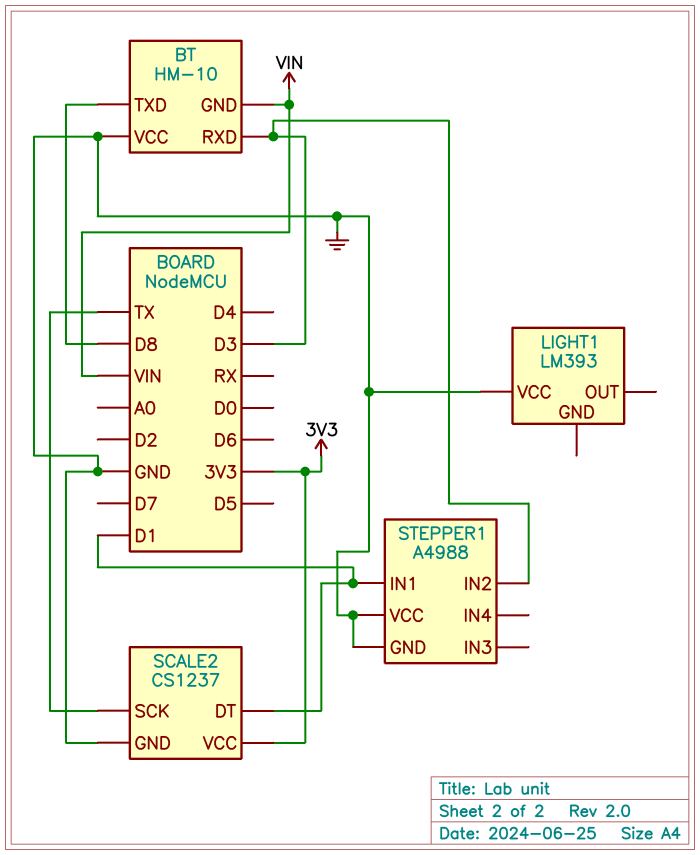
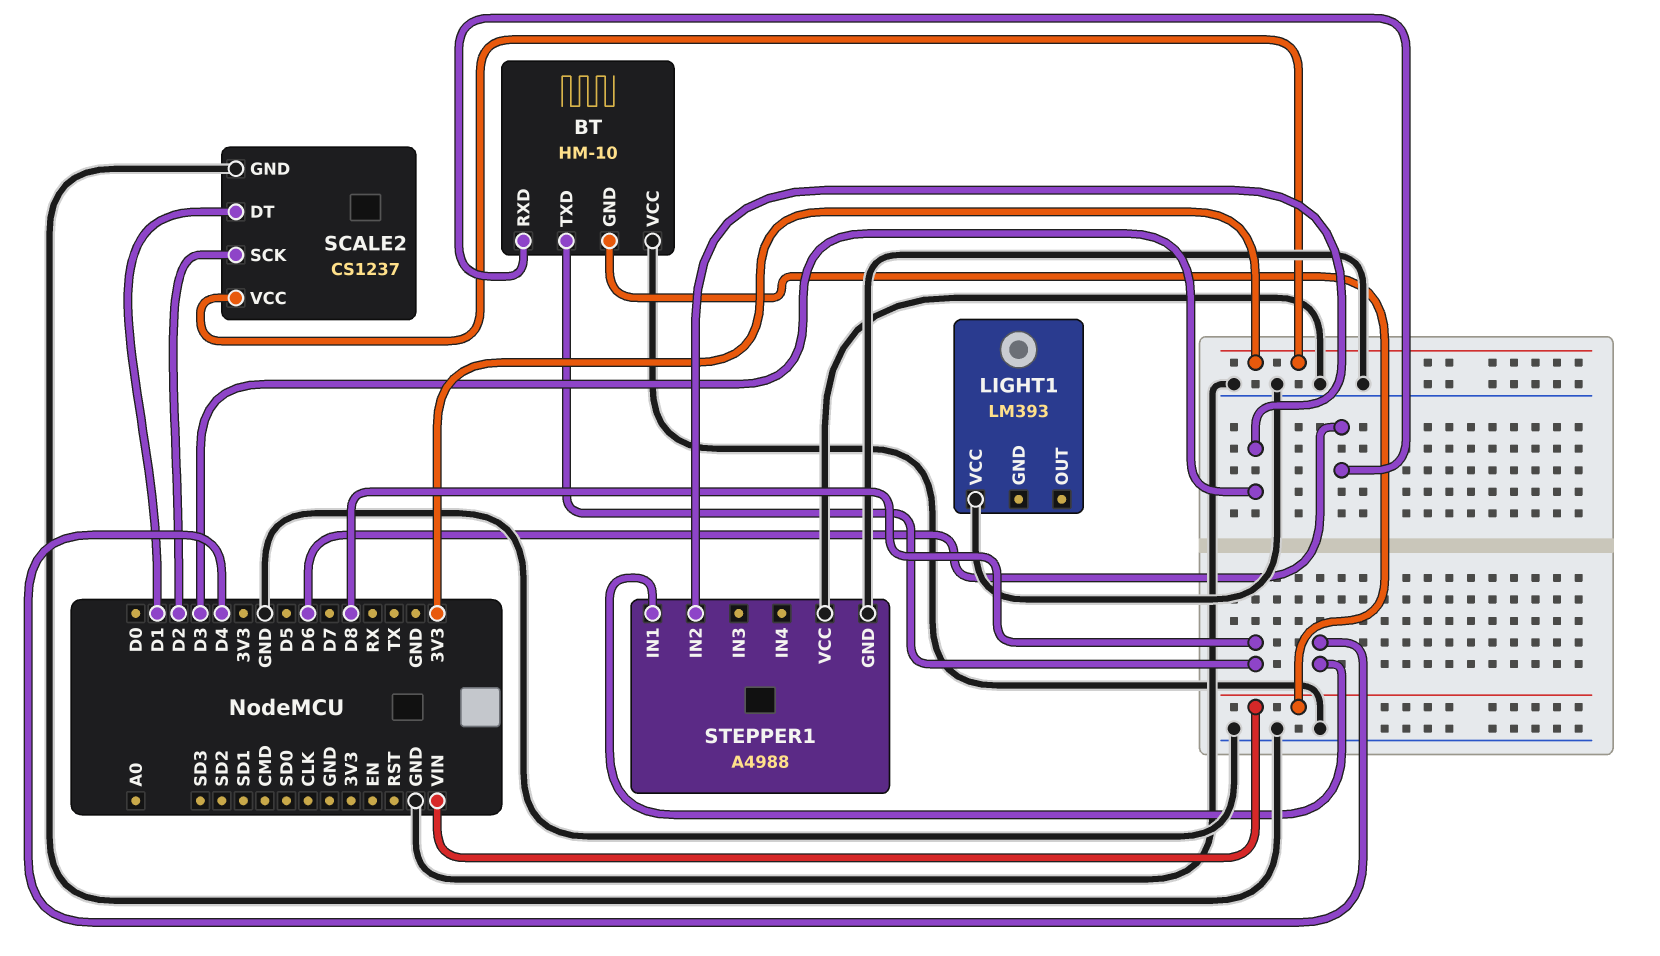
BT pin RXD: D3 -> D6
SCALE2 pin SCK: TX -> D2
STEPPER1 pin IN1: D1 -> D4

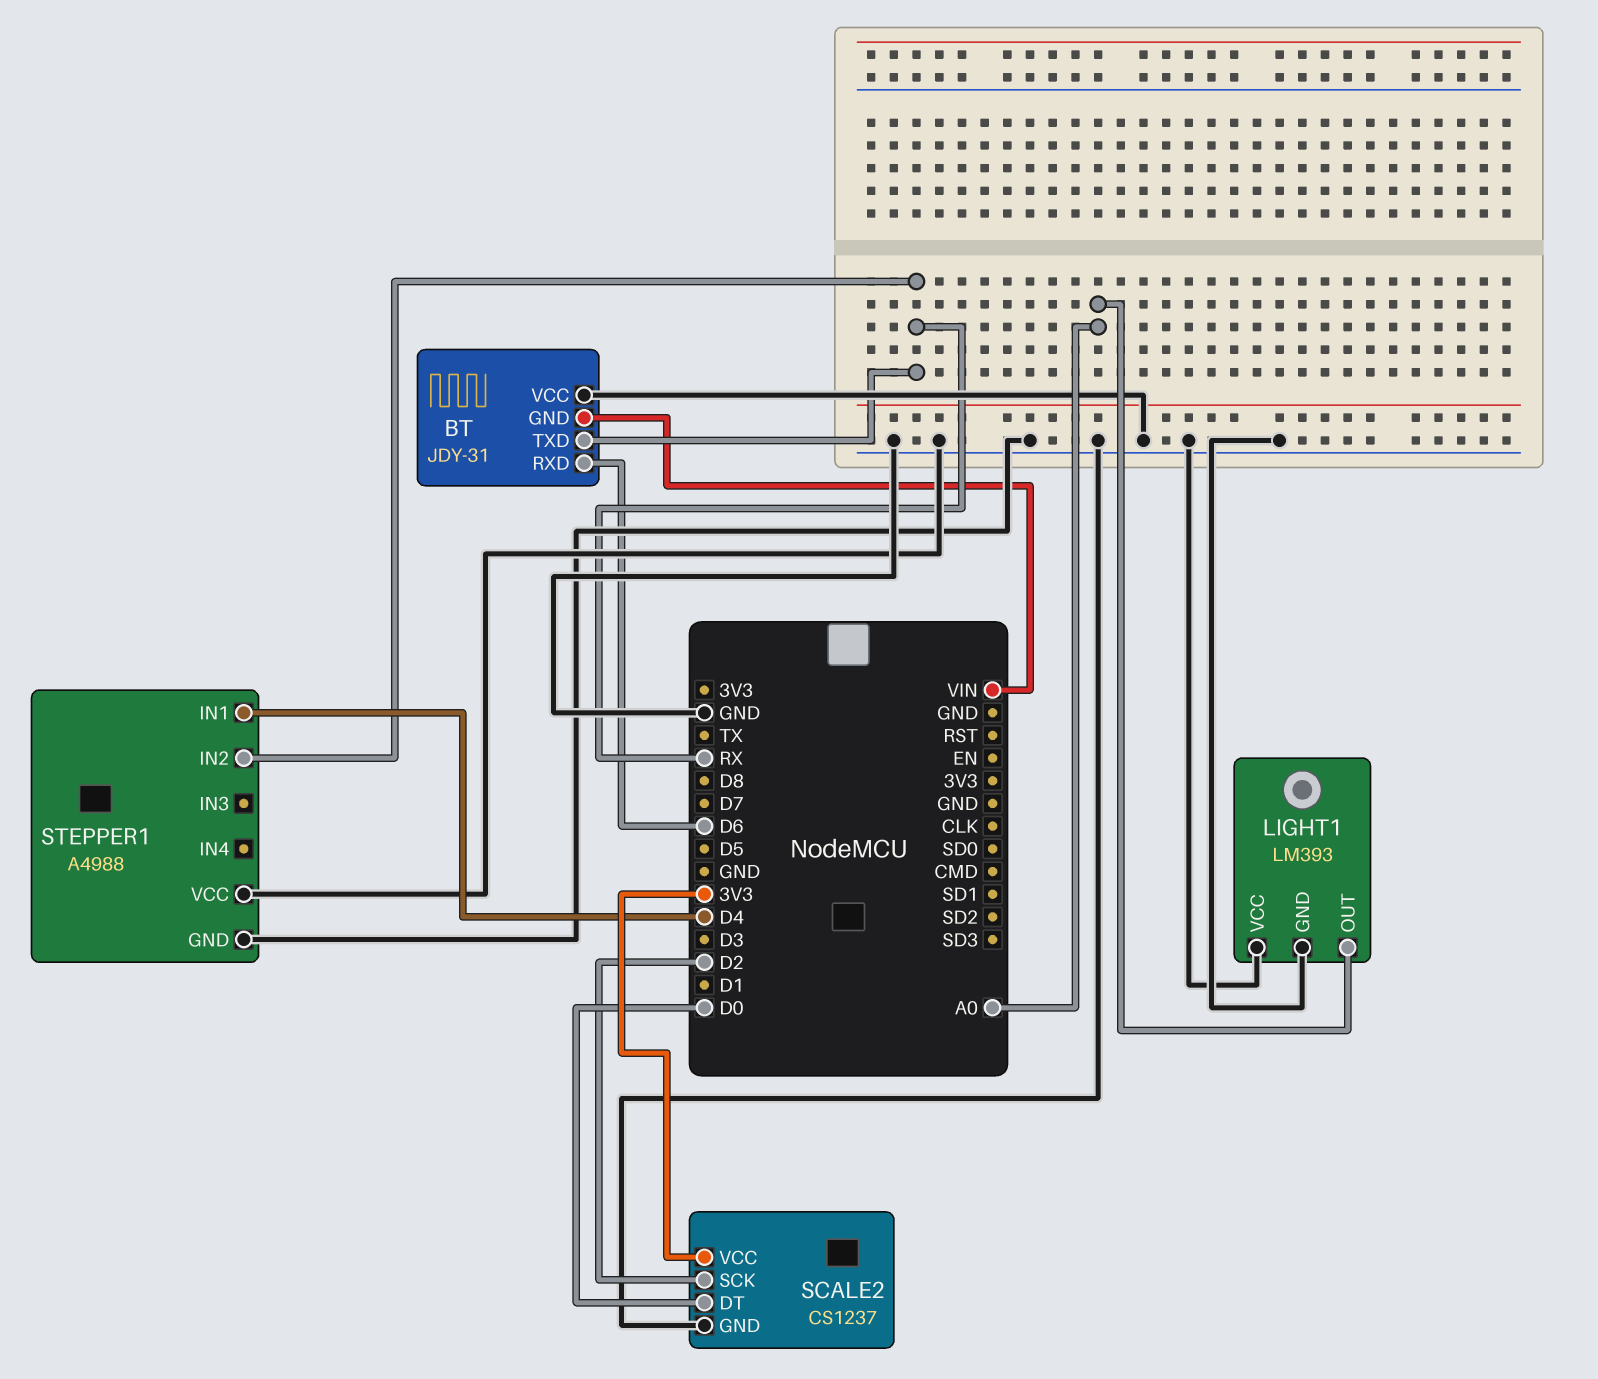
BT: HM-10 -> JDY-31
BT pin TXD: D8 -> RX
LIGHT1 pin GND: none -> GND
LIGHT1 pin OUT: none -> A0
SCALE2 pin DT: D1 -> D0
STEPPER1 pin IN2: D3 -> RX

